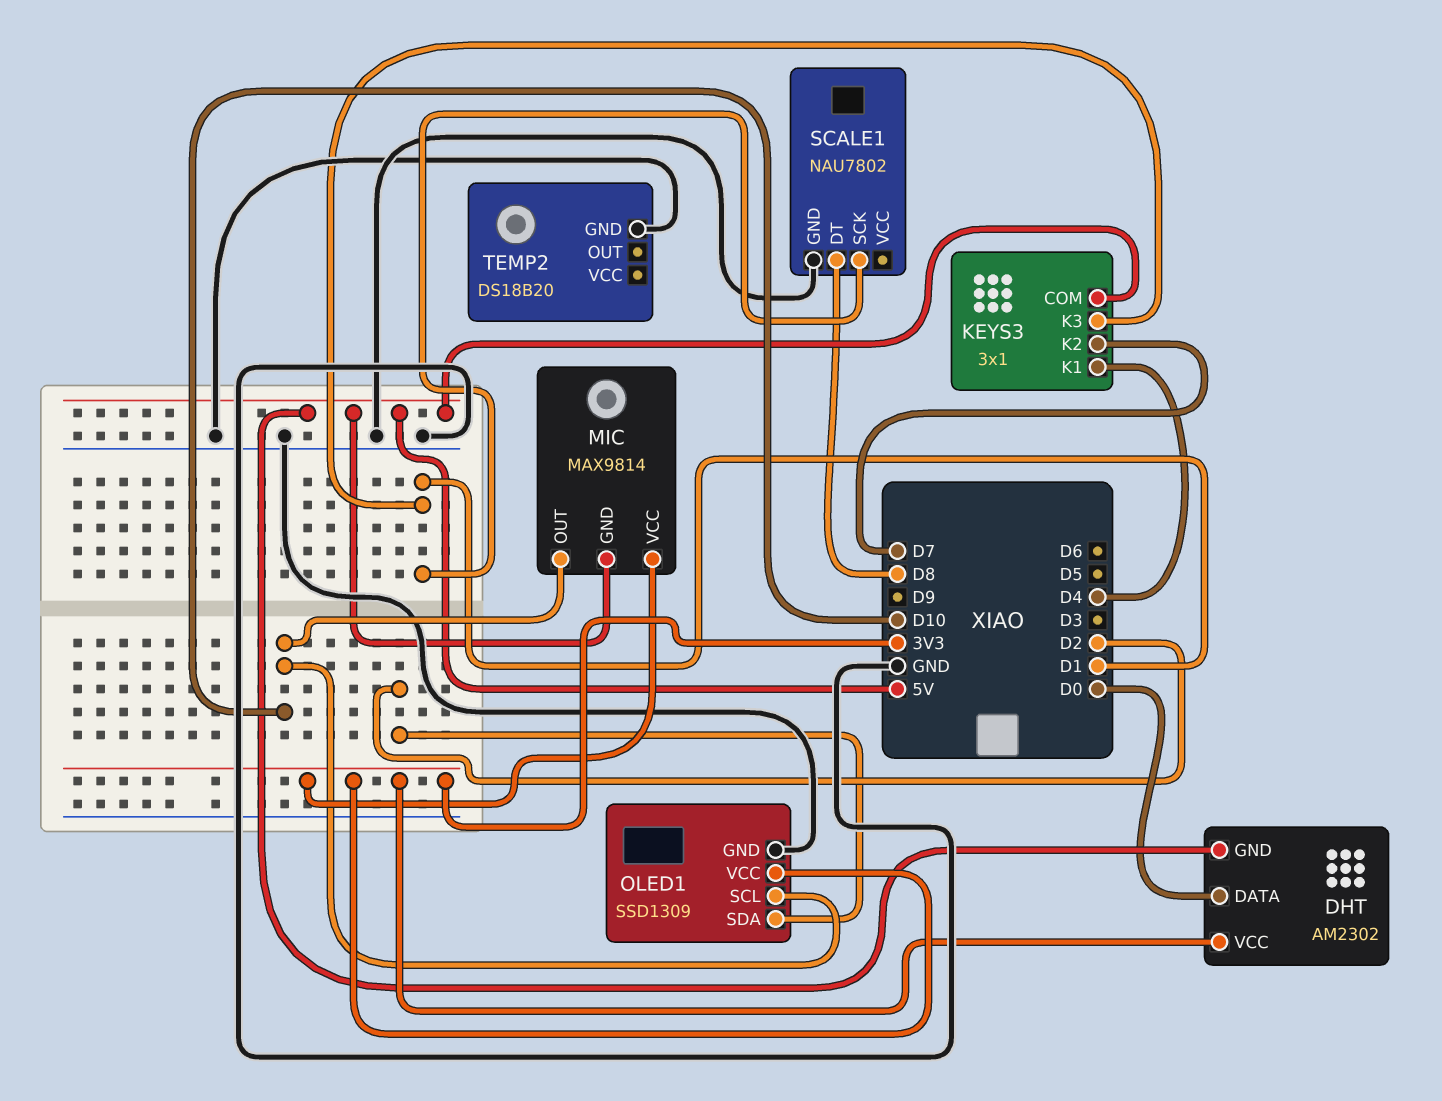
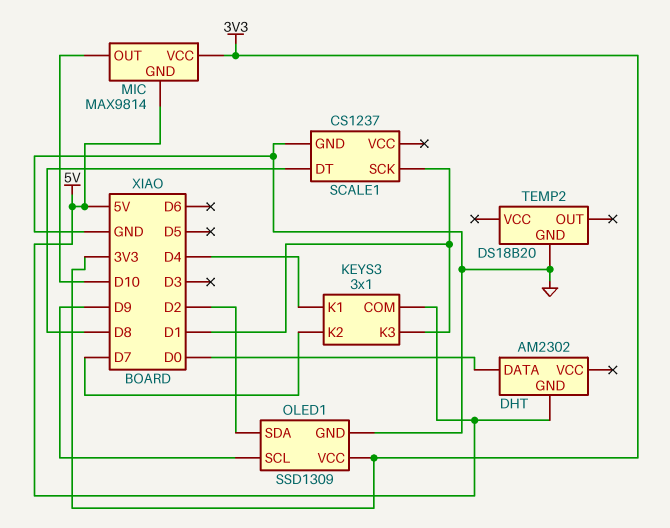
DHT pin VCC: 3V3 -> none
OLED1 pin SCL: D10 -> D9
SCALE1: NAU7802 -> CS1237

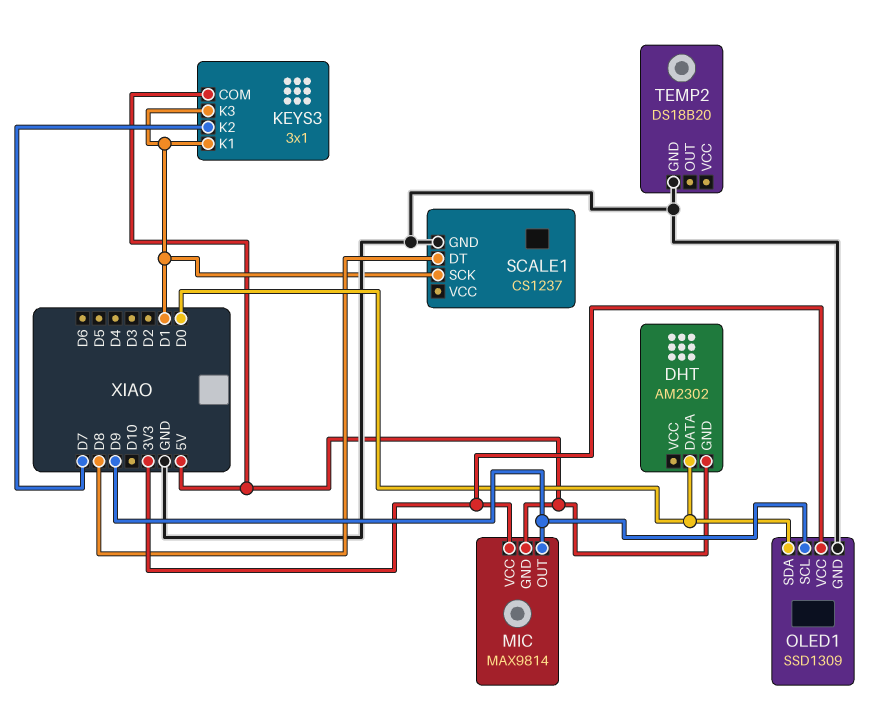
KEYS3 pin K1: D4 -> D1
MIC pin OUT: D10 -> D9
OLED1 pin SDA: D2 -> D0

